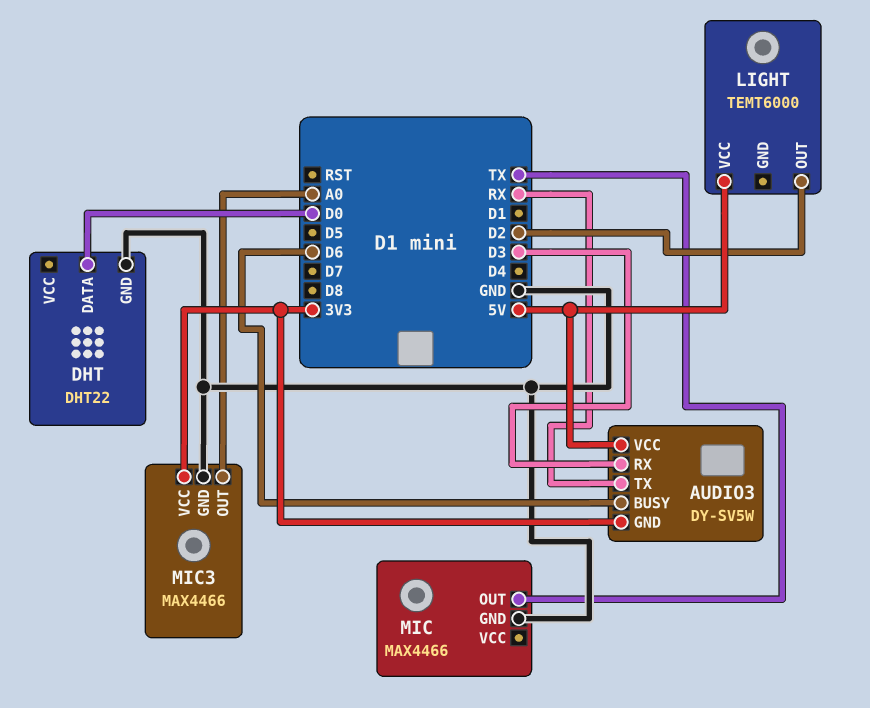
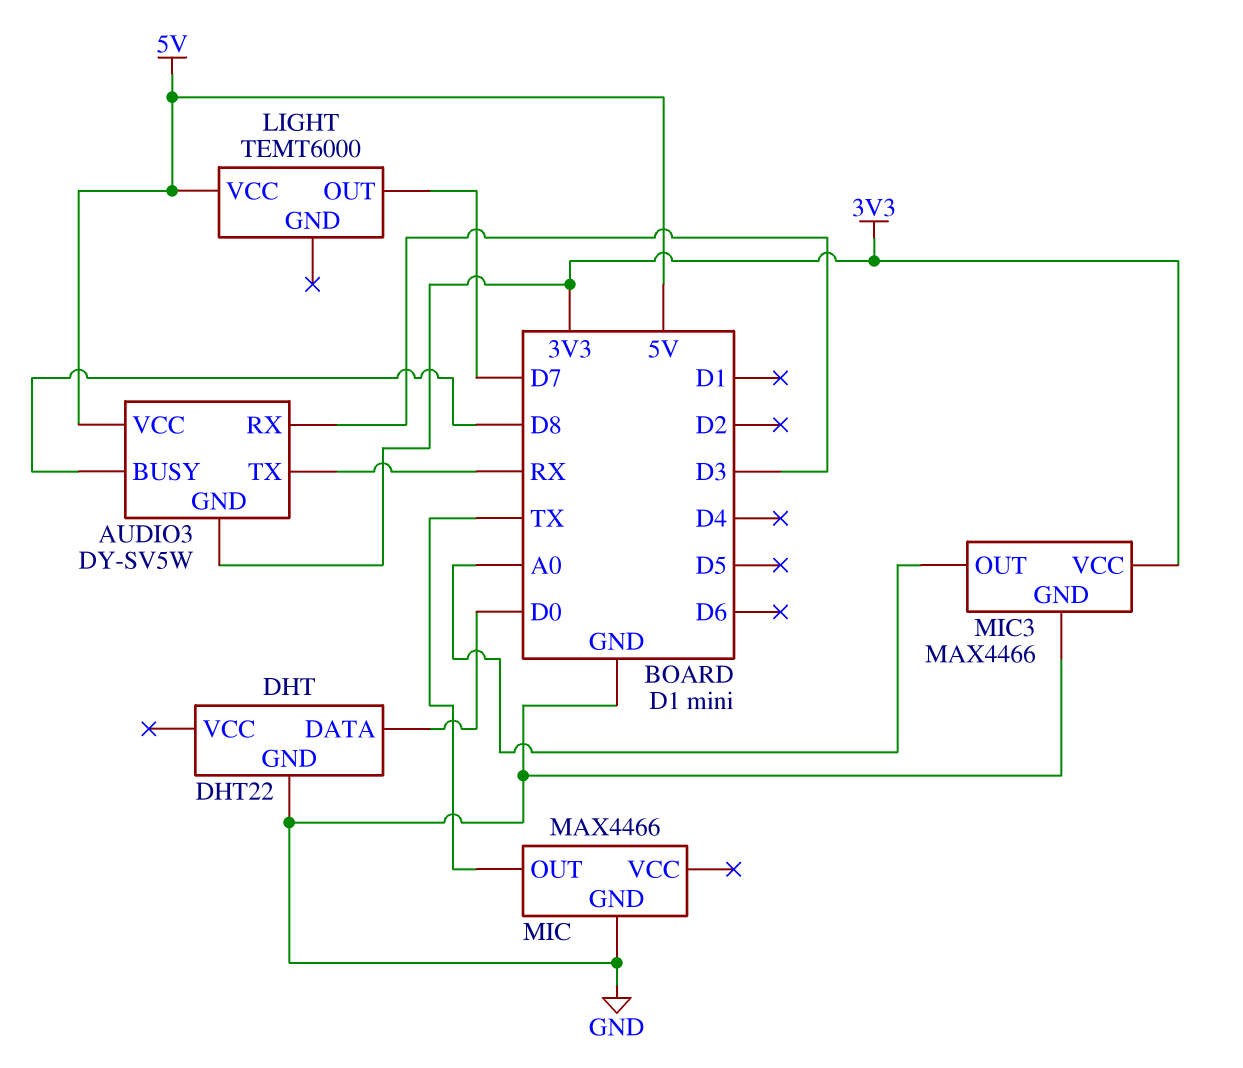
AUDIO3 pin BUSY: D6 -> D8
LIGHT pin OUT: D2 -> D7

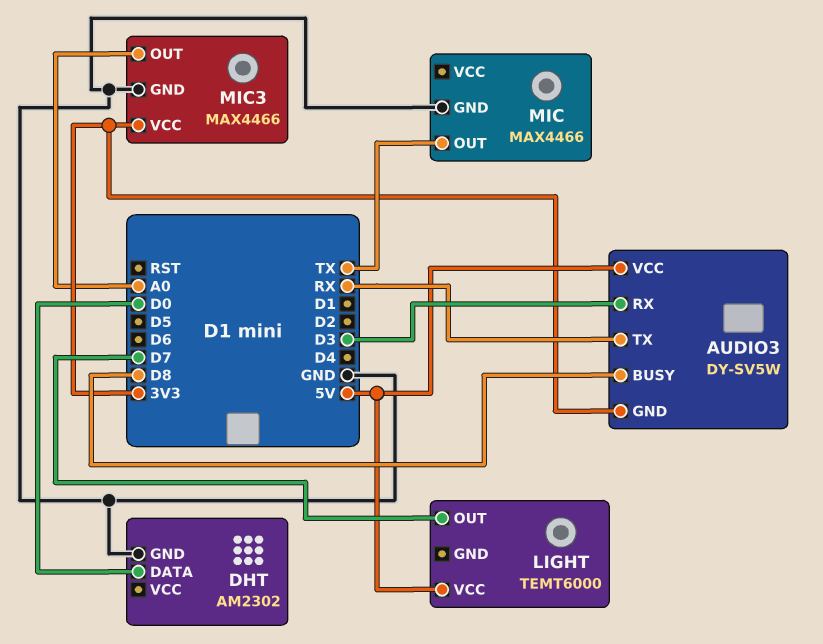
DHT: DHT22 -> AM2302

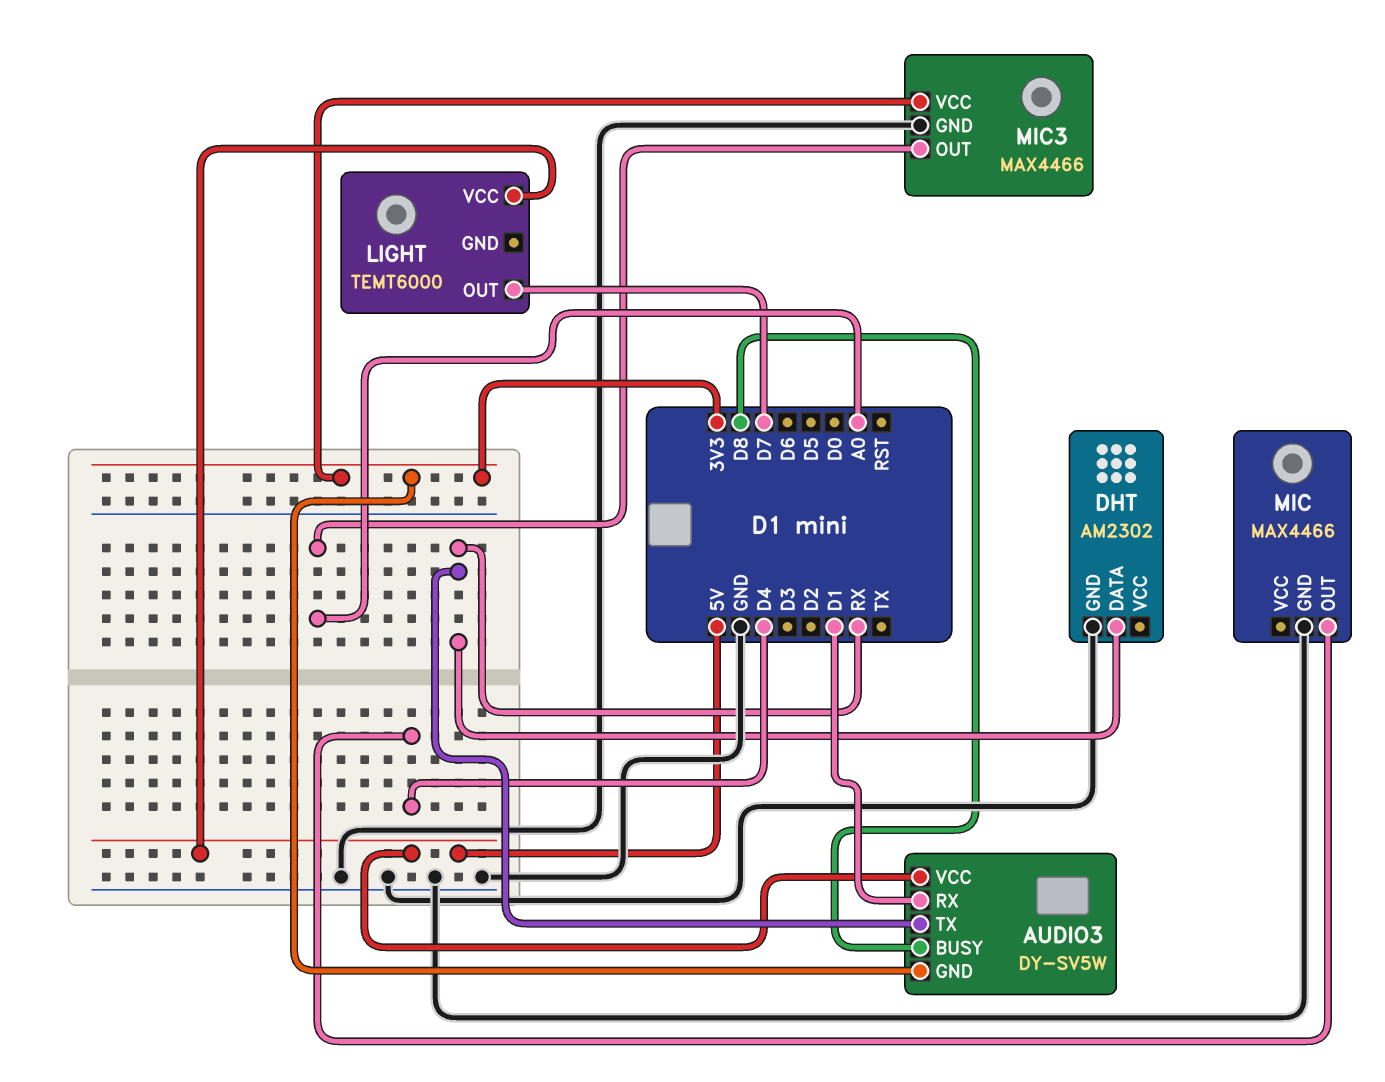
AUDIO3 pin RX: D3 -> D1
DHT pin DATA: D0 -> RX
MIC pin OUT: TX -> D4

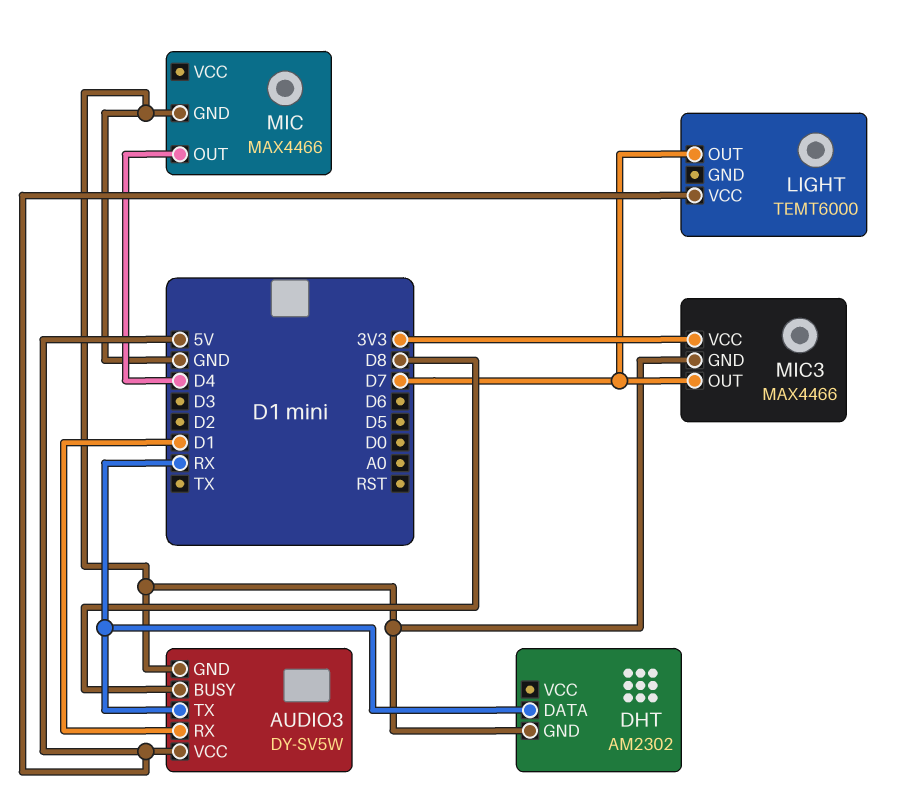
AUDIO3 pin GND: 3V3 -> GND
MIC3 pin OUT: A0 -> D7

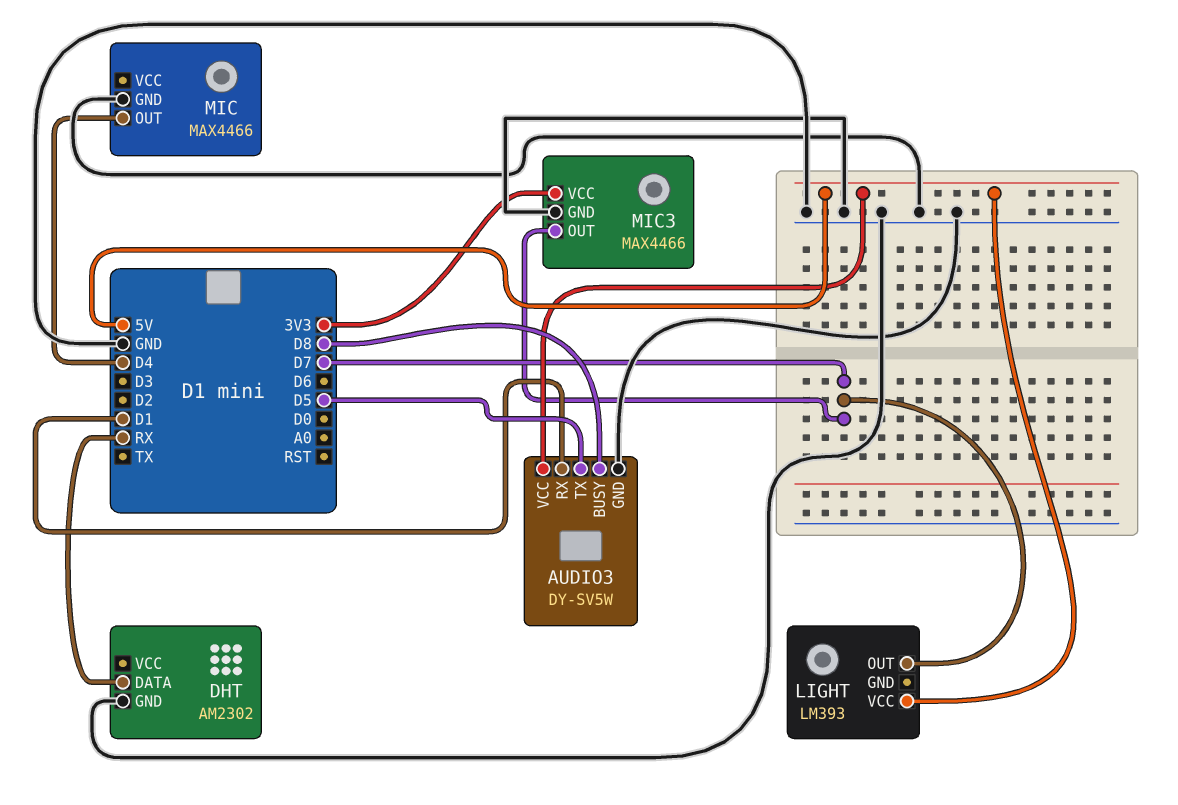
AUDIO3 pin TX: RX -> D5
LIGHT: TEMT6000 -> LM393

